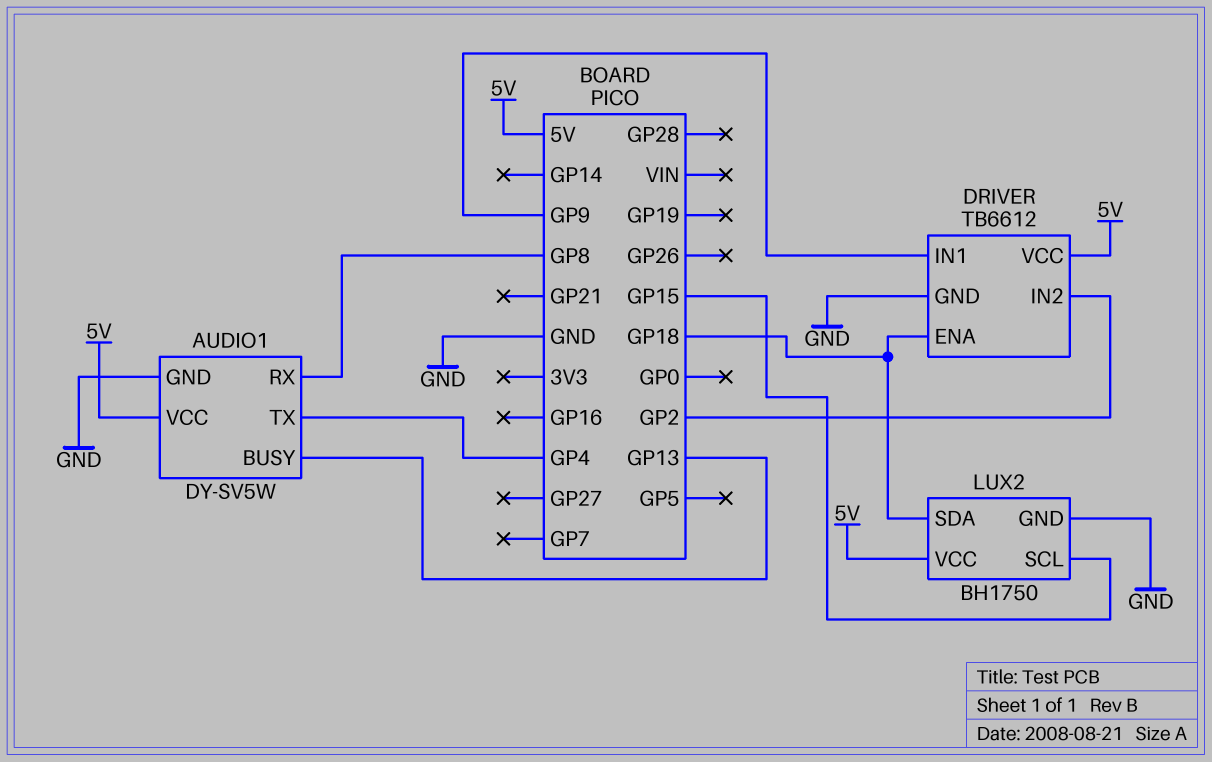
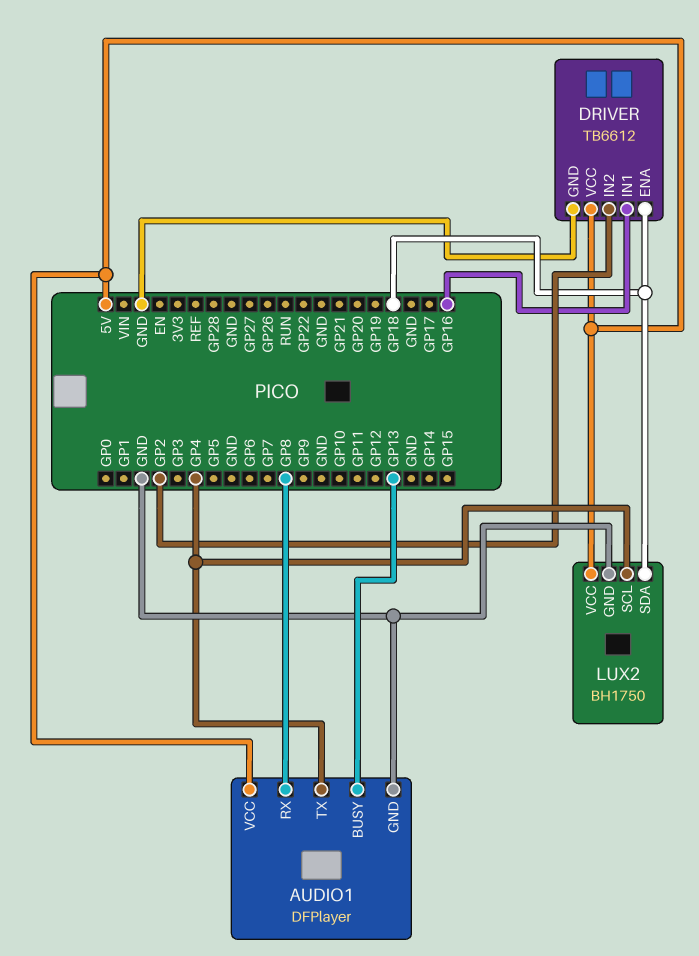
AUDIO1: DY-SV5W -> DFPlayer
DRIVER pin IN1: GP9 -> GP16
LUX2 pin SCL: GP15 -> GP4

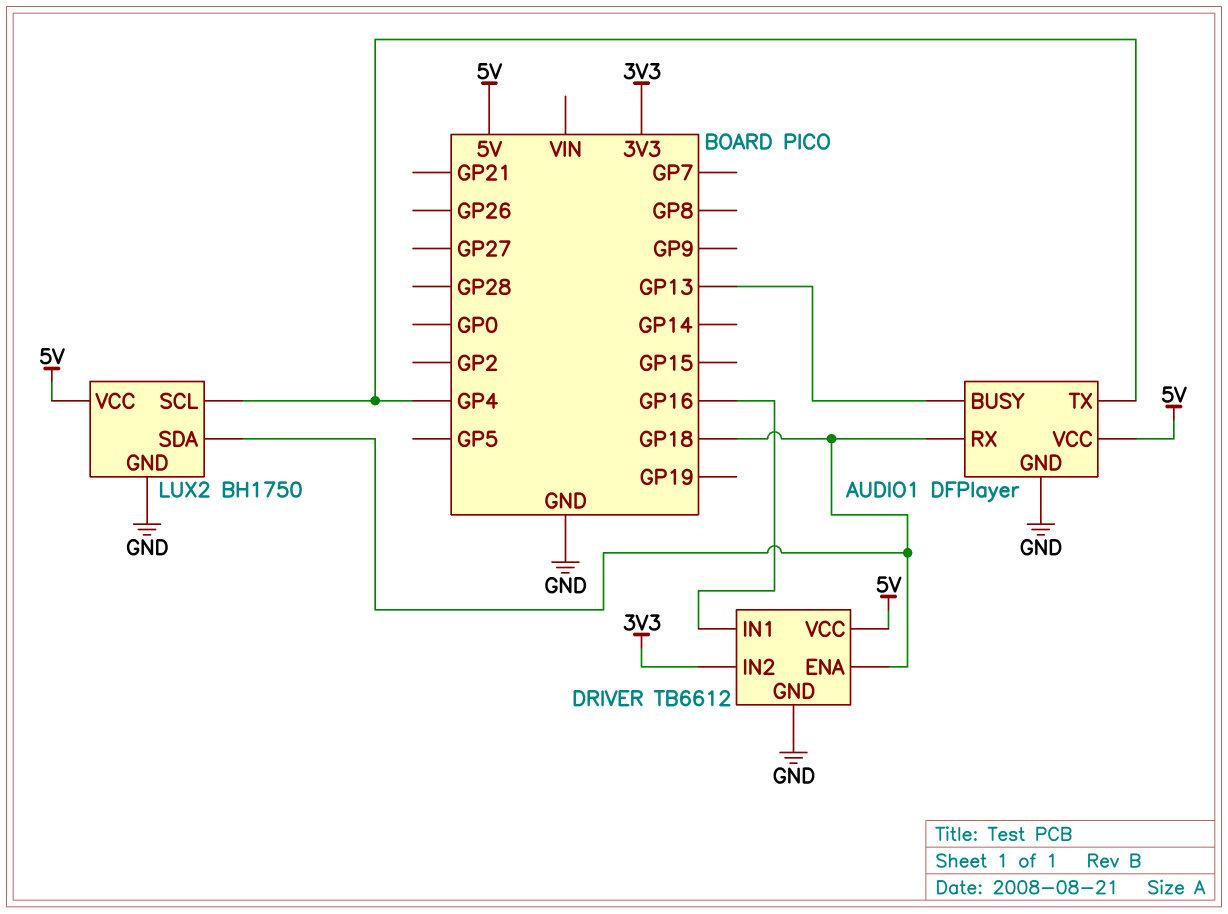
AUDIO1 pin RX: GP8 -> GP18
DRIVER pin IN2: GP2 -> 3V3

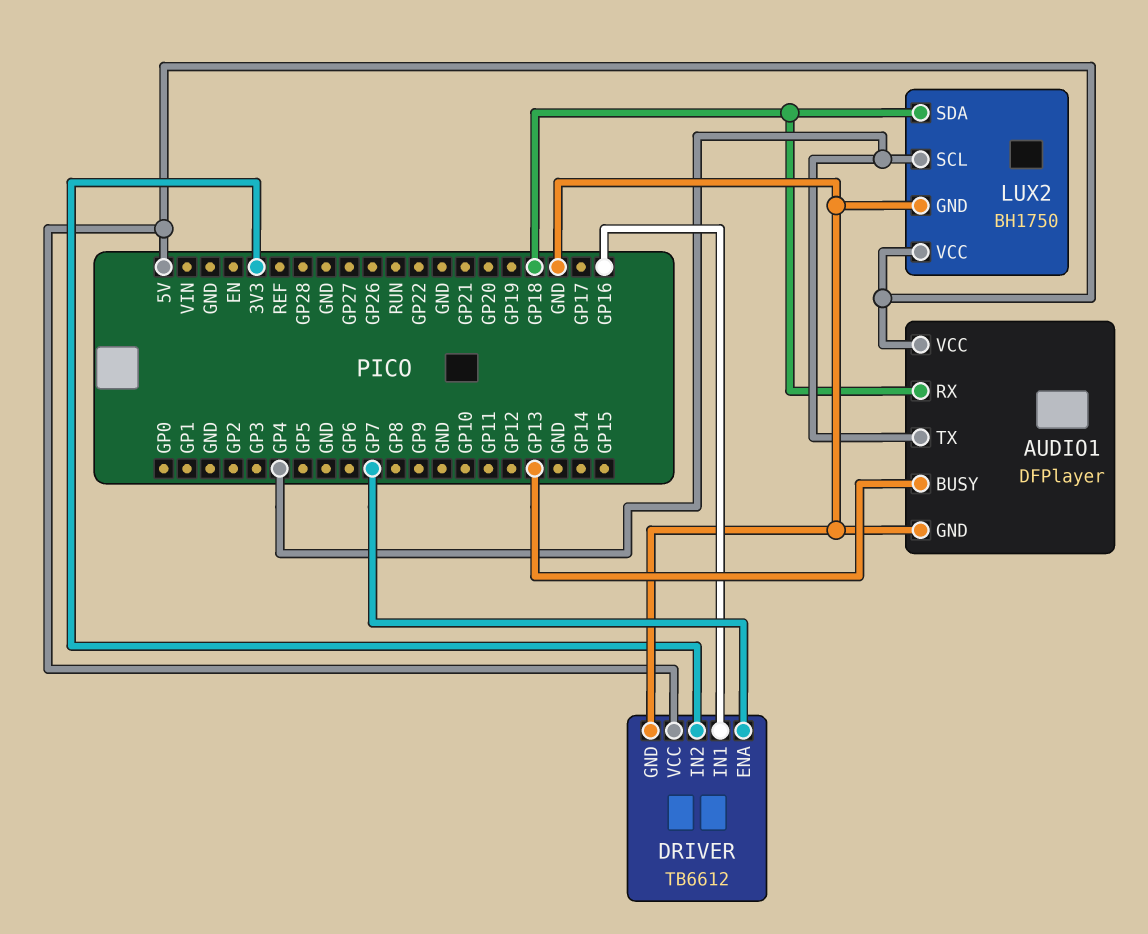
DRIVER pin ENA: GP18 -> GP7

